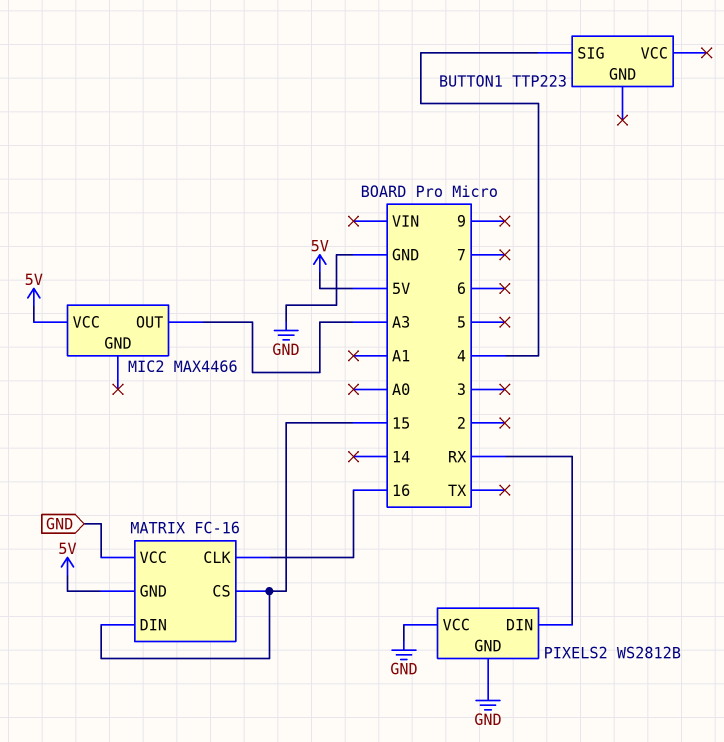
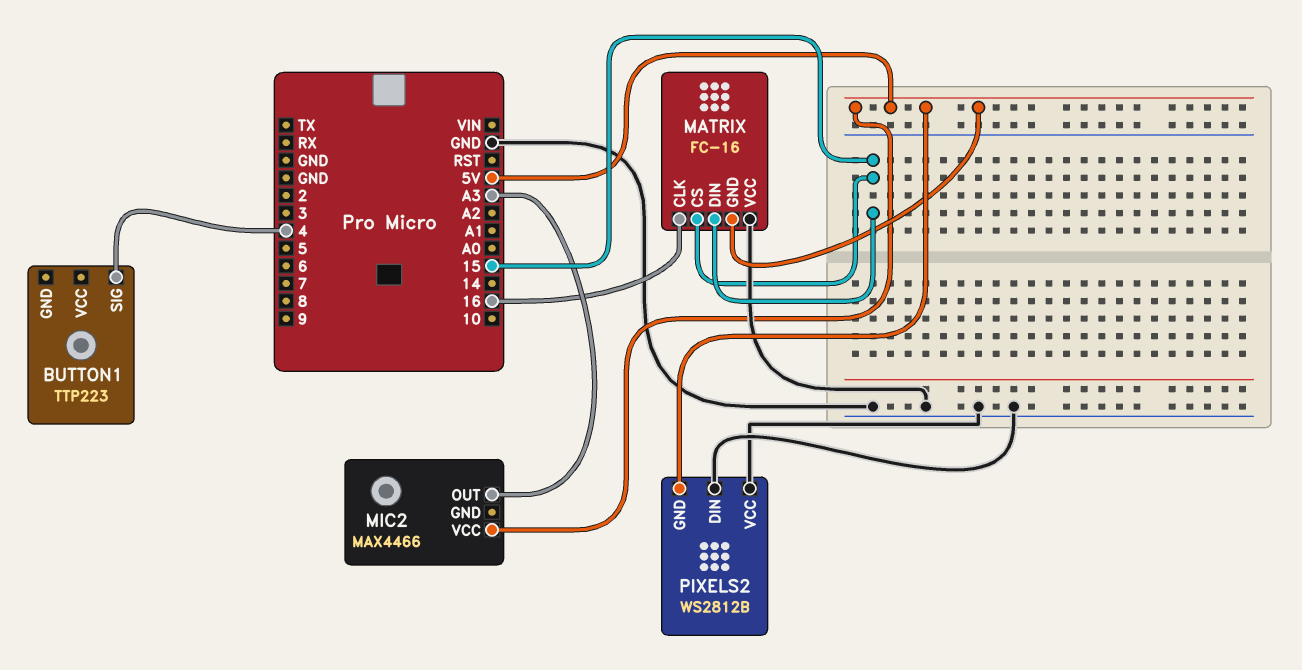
PIXELS2 pin DIN: RX -> GND
PIXELS2 pin GND: GND -> 5V

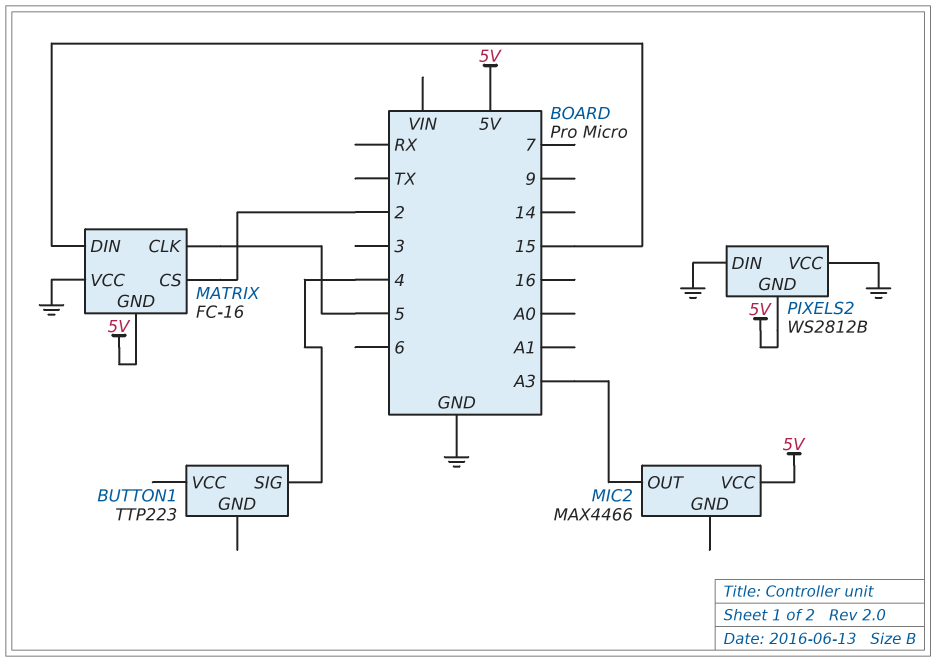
MATRIX pin CLK: 16 -> 5
MATRIX pin CS: 15 -> 2

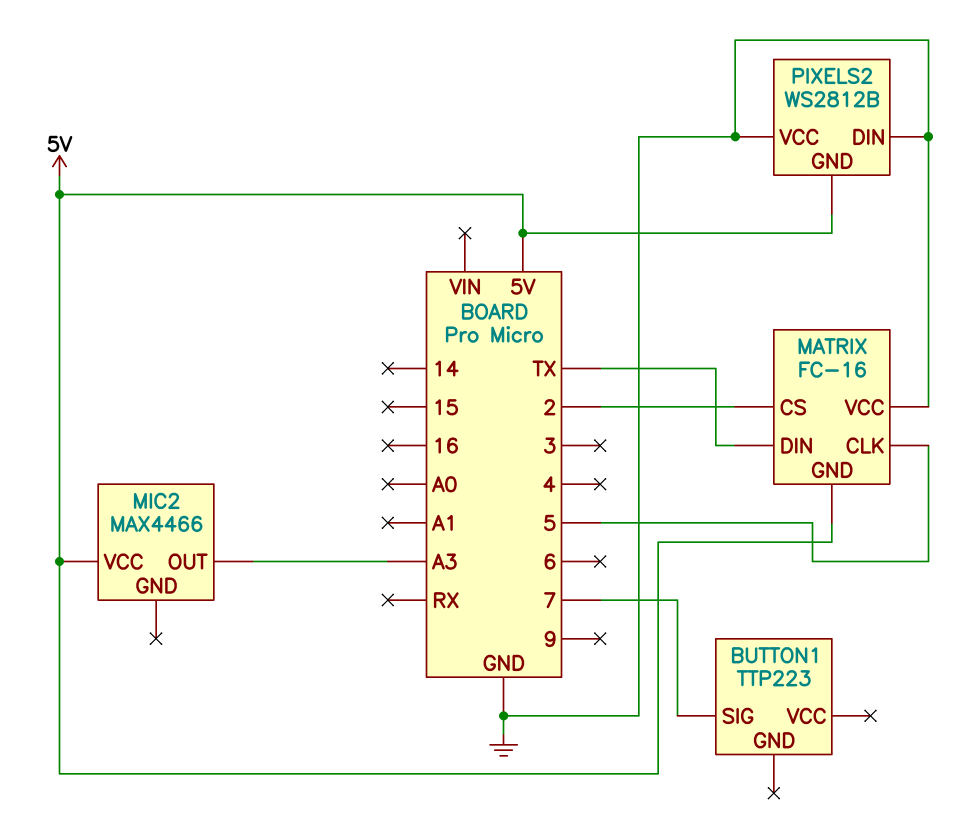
BUTTON1 pin SIG: 4 -> 7
MATRIX pin DIN: 15 -> TX

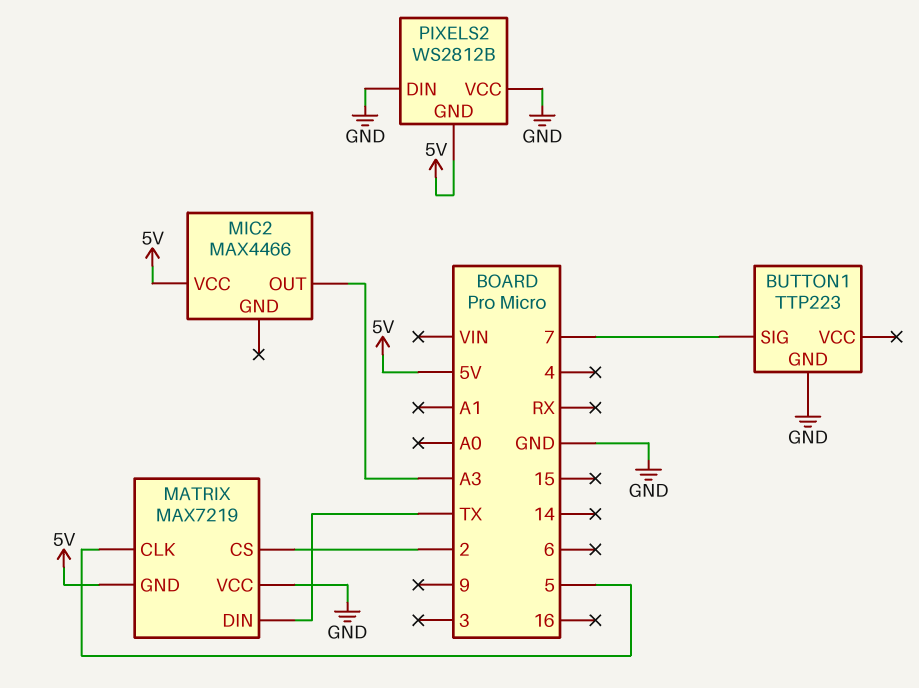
BUTTON1 pin GND: none -> GND
MATRIX: FC-16 -> MAX7219

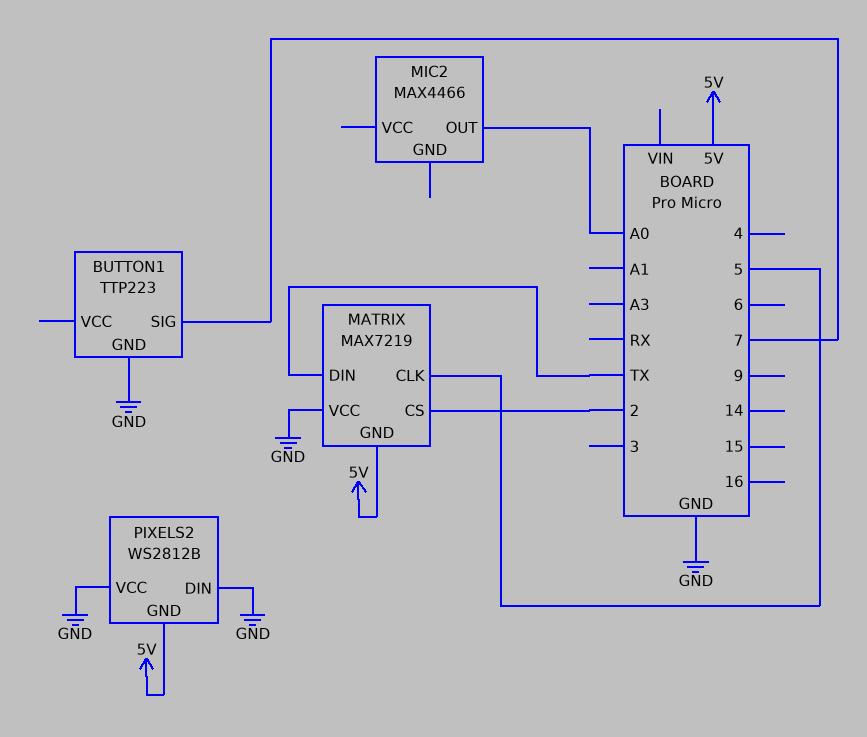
MIC2 pin OUT: A3 -> A0
MIC2 pin VCC: 5V -> none

